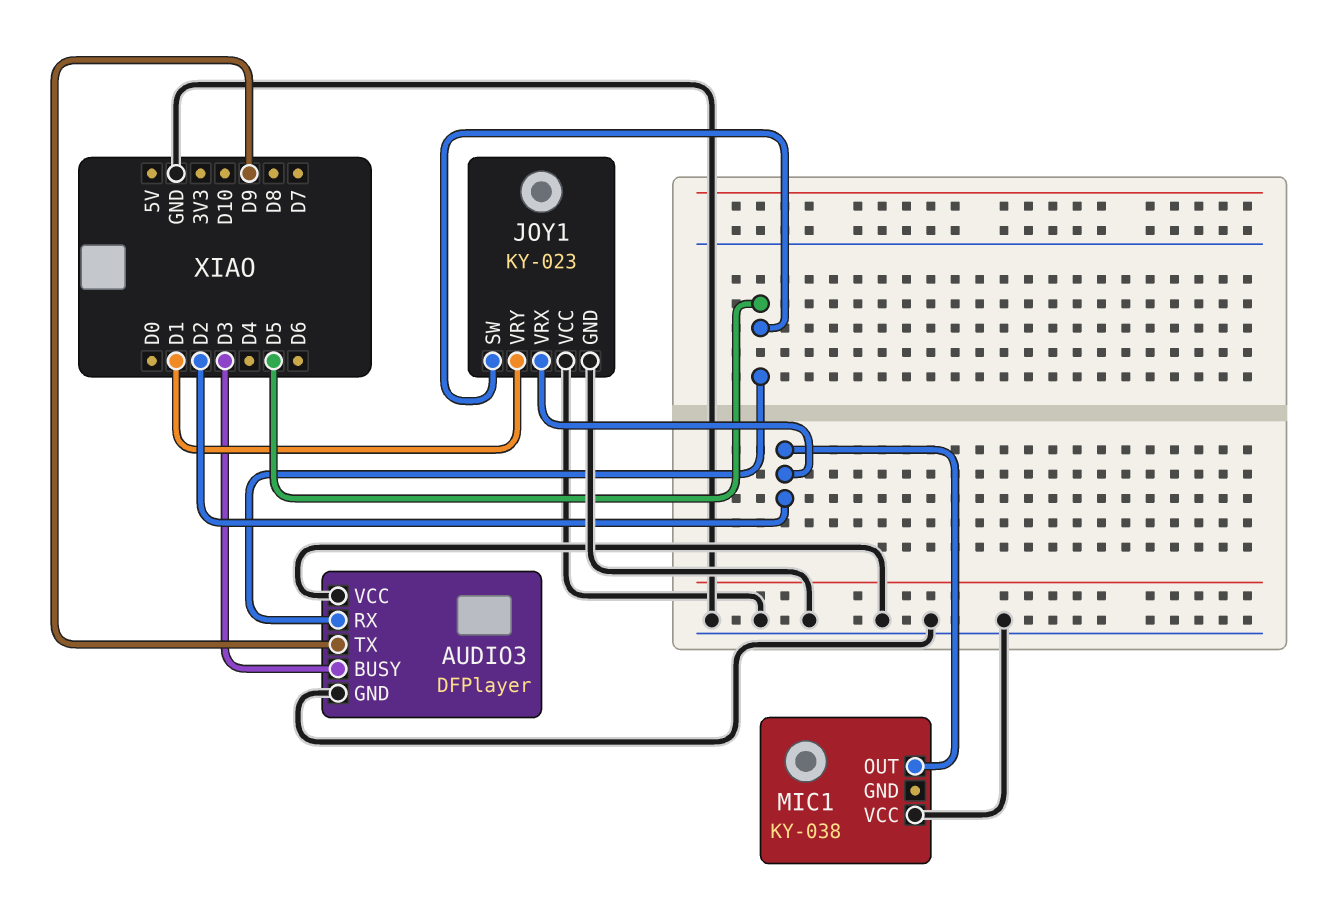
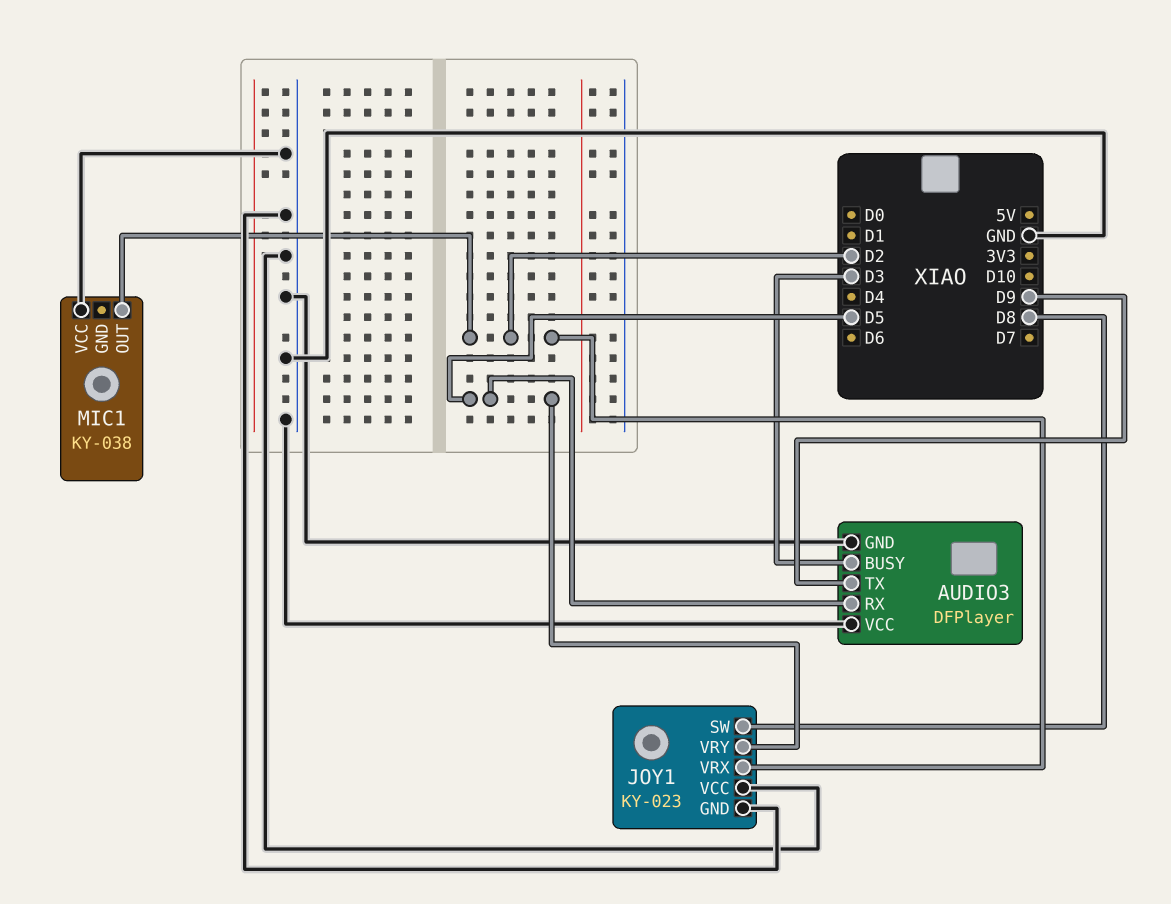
JOY1 pin SW: D5 -> D8
JOY1 pin VRY: D1 -> D5

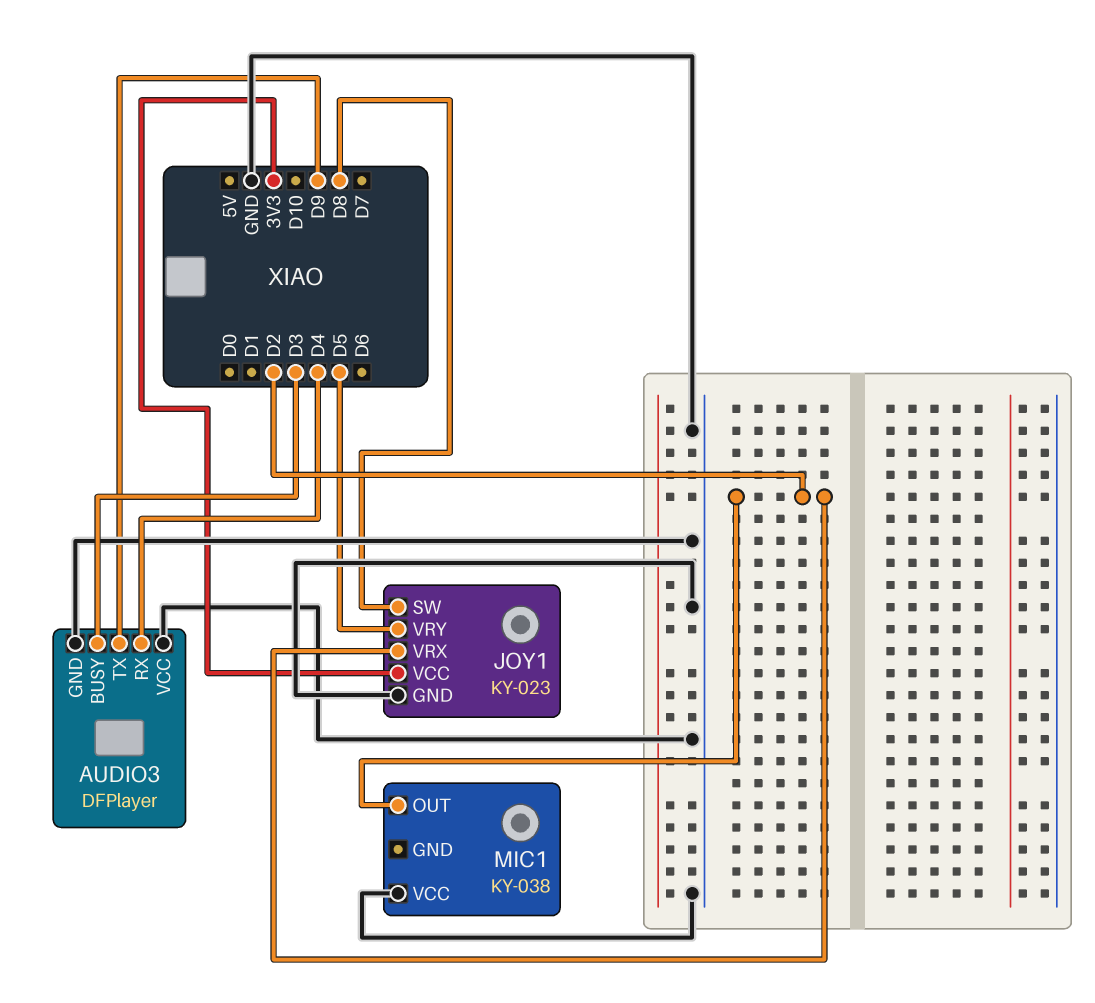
AUDIO3 pin RX: D5 -> D4
JOY1 pin VCC: GND -> 3V3

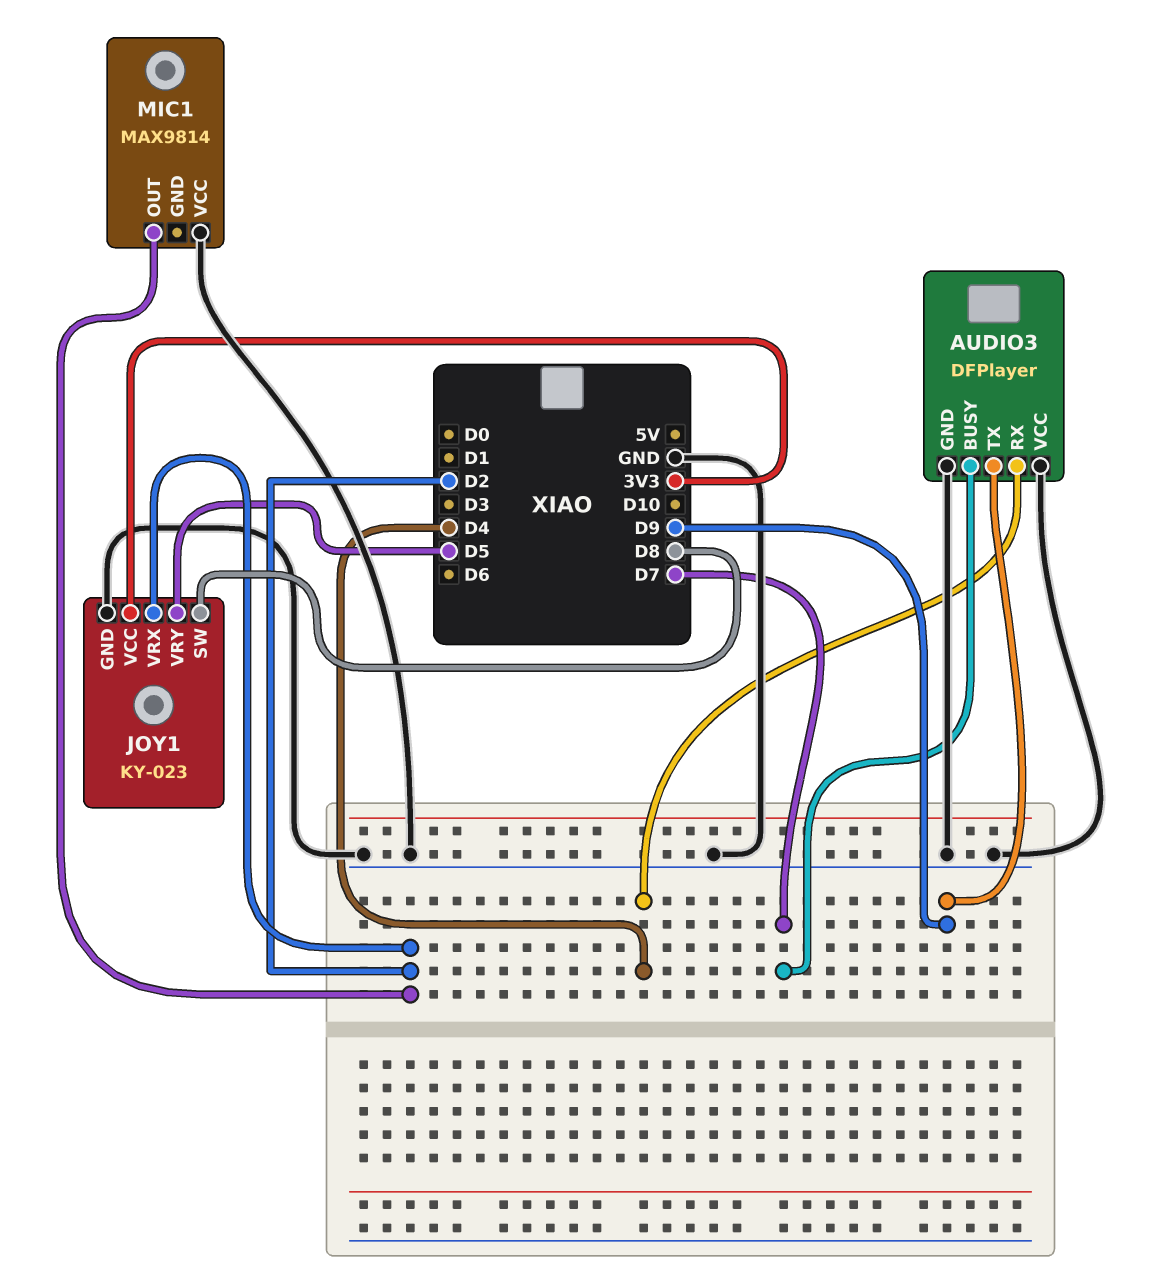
AUDIO3 pin BUSY: D3 -> D7
MIC1: KY-038 -> MAX9814

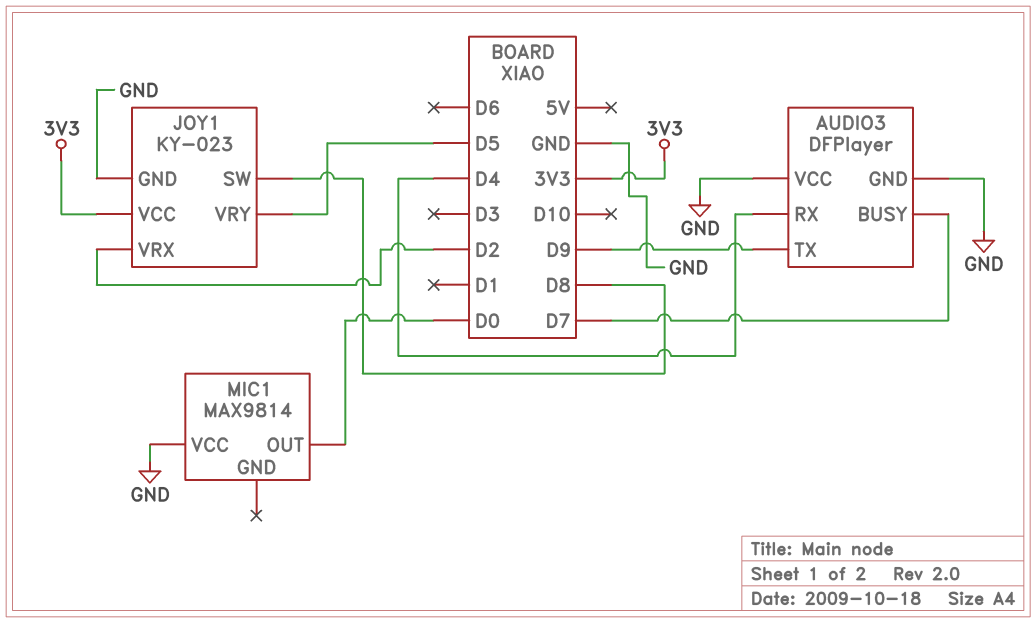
MIC1 pin OUT: D2 -> D0

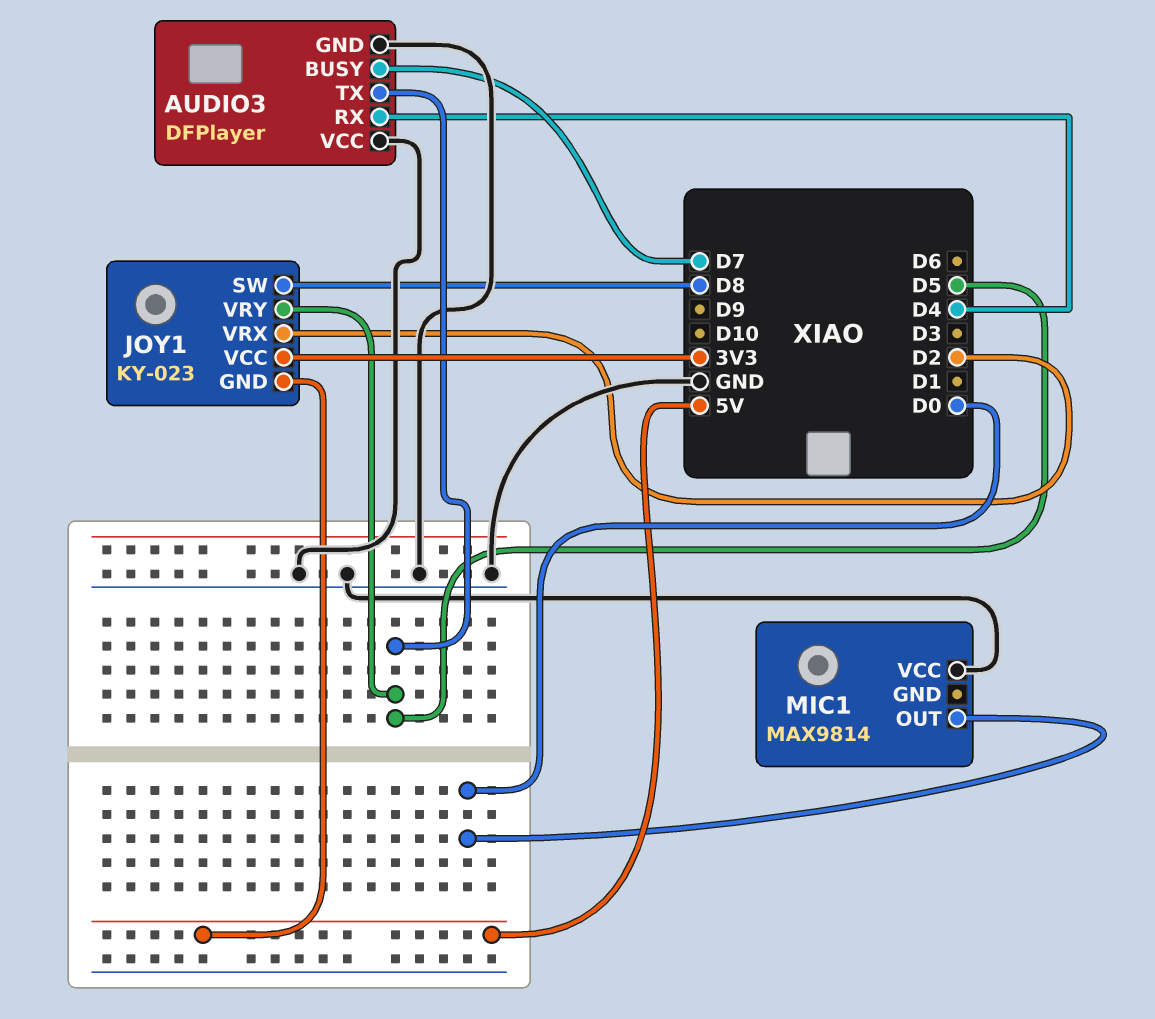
AUDIO3 pin TX: D9 -> D5
JOY1 pin GND: GND -> 5V

